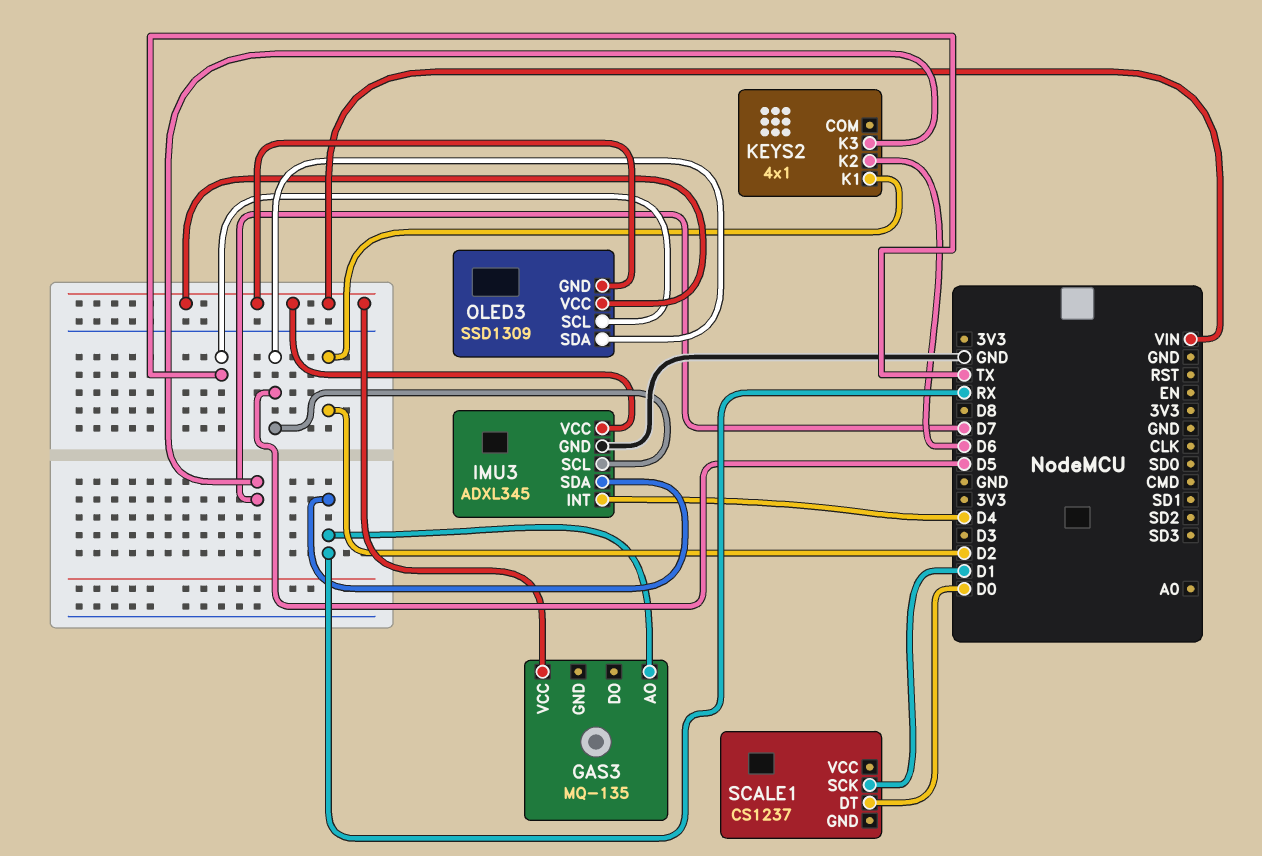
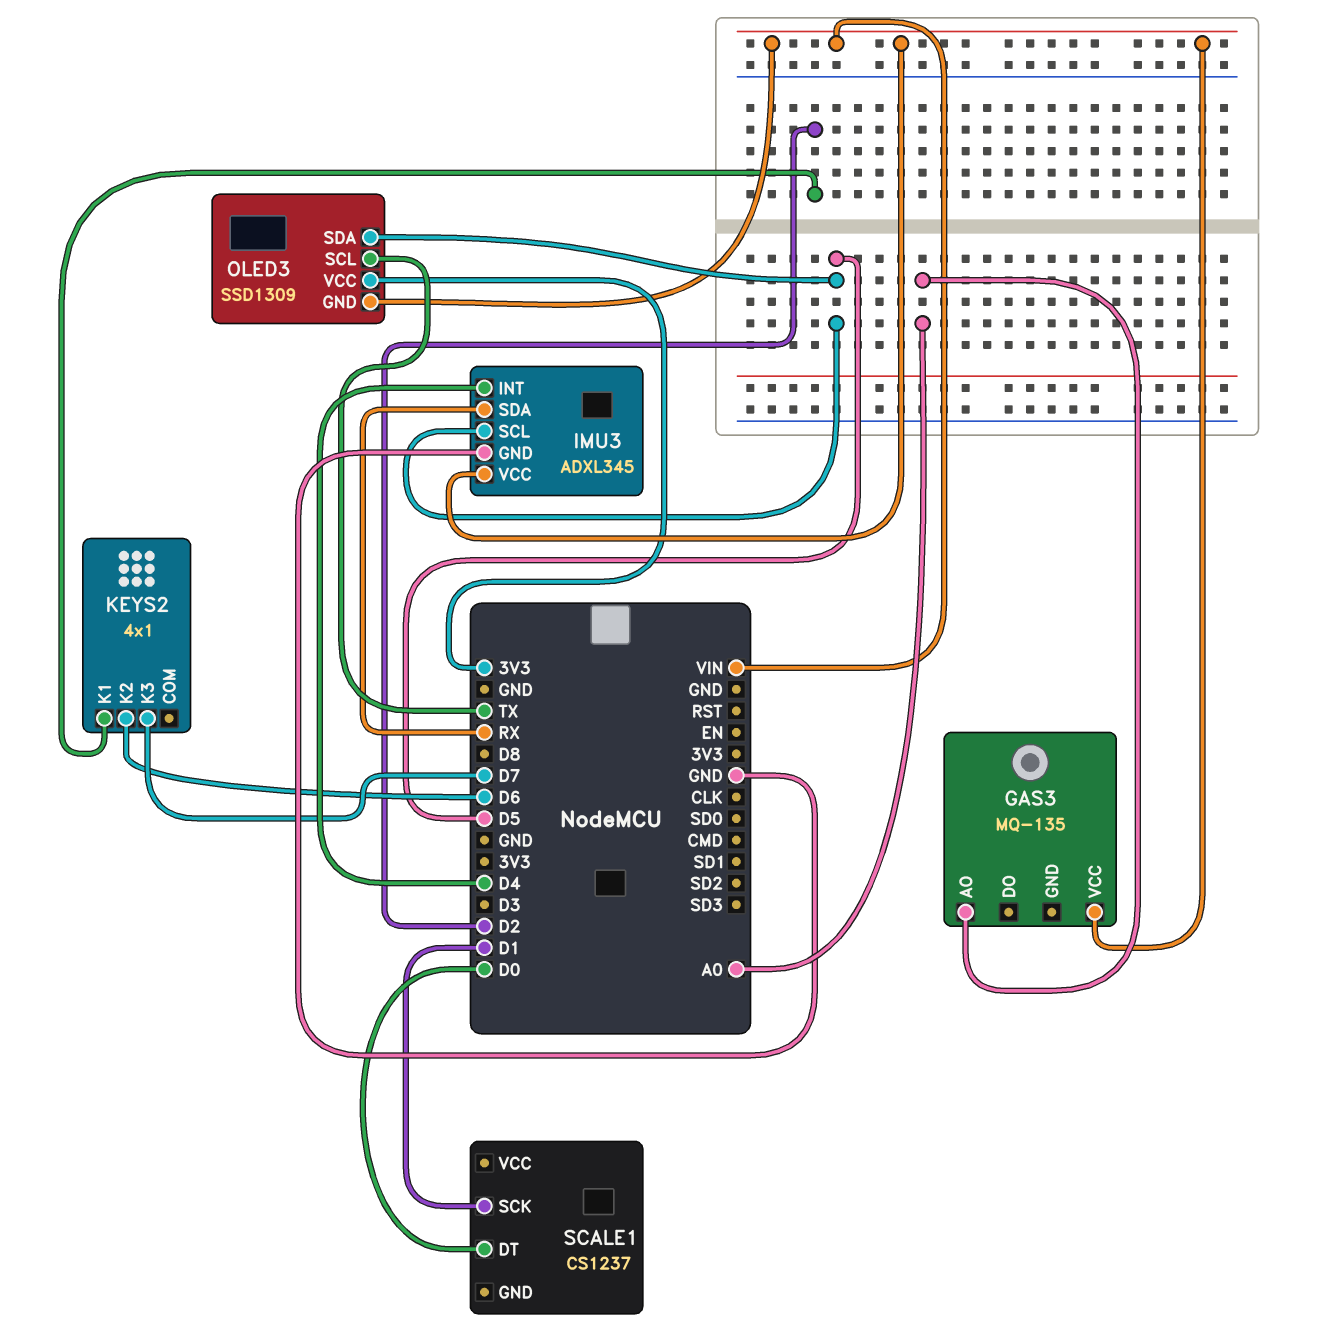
GAS3 pin AO: RX -> A0
OLED3 pin VCC: VIN -> 3V3

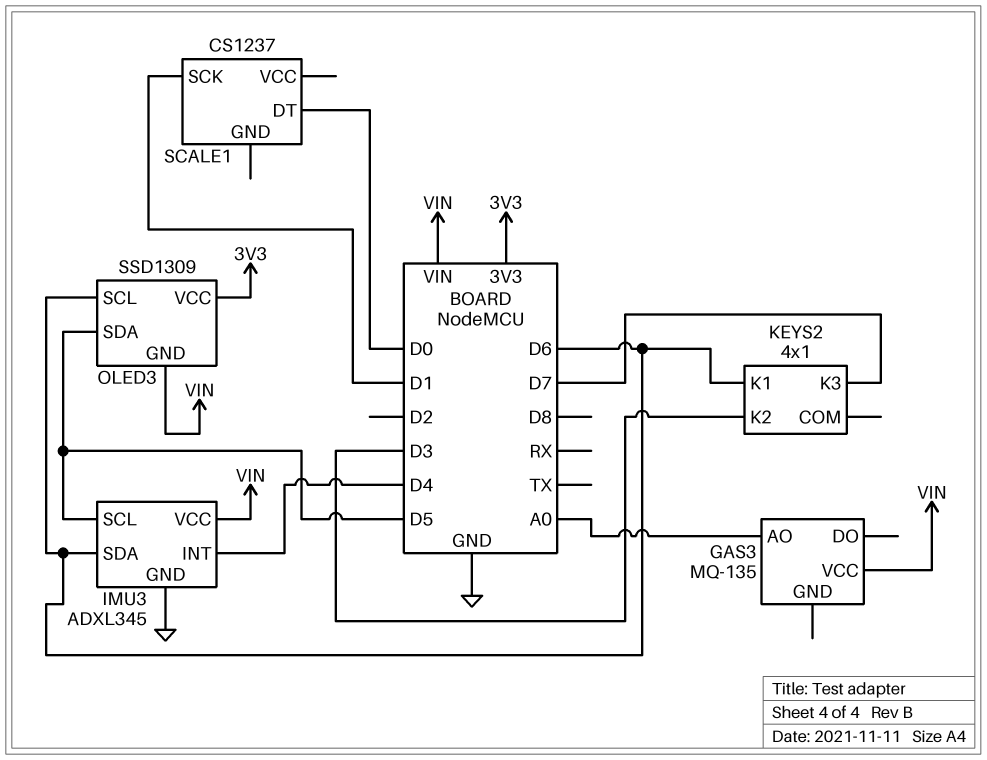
IMU3 pin SDA: RX -> D6
KEYS2 pin K1: D2 -> D6
KEYS2 pin K2: D6 -> D3
OLED3 pin SCL: TX -> D6

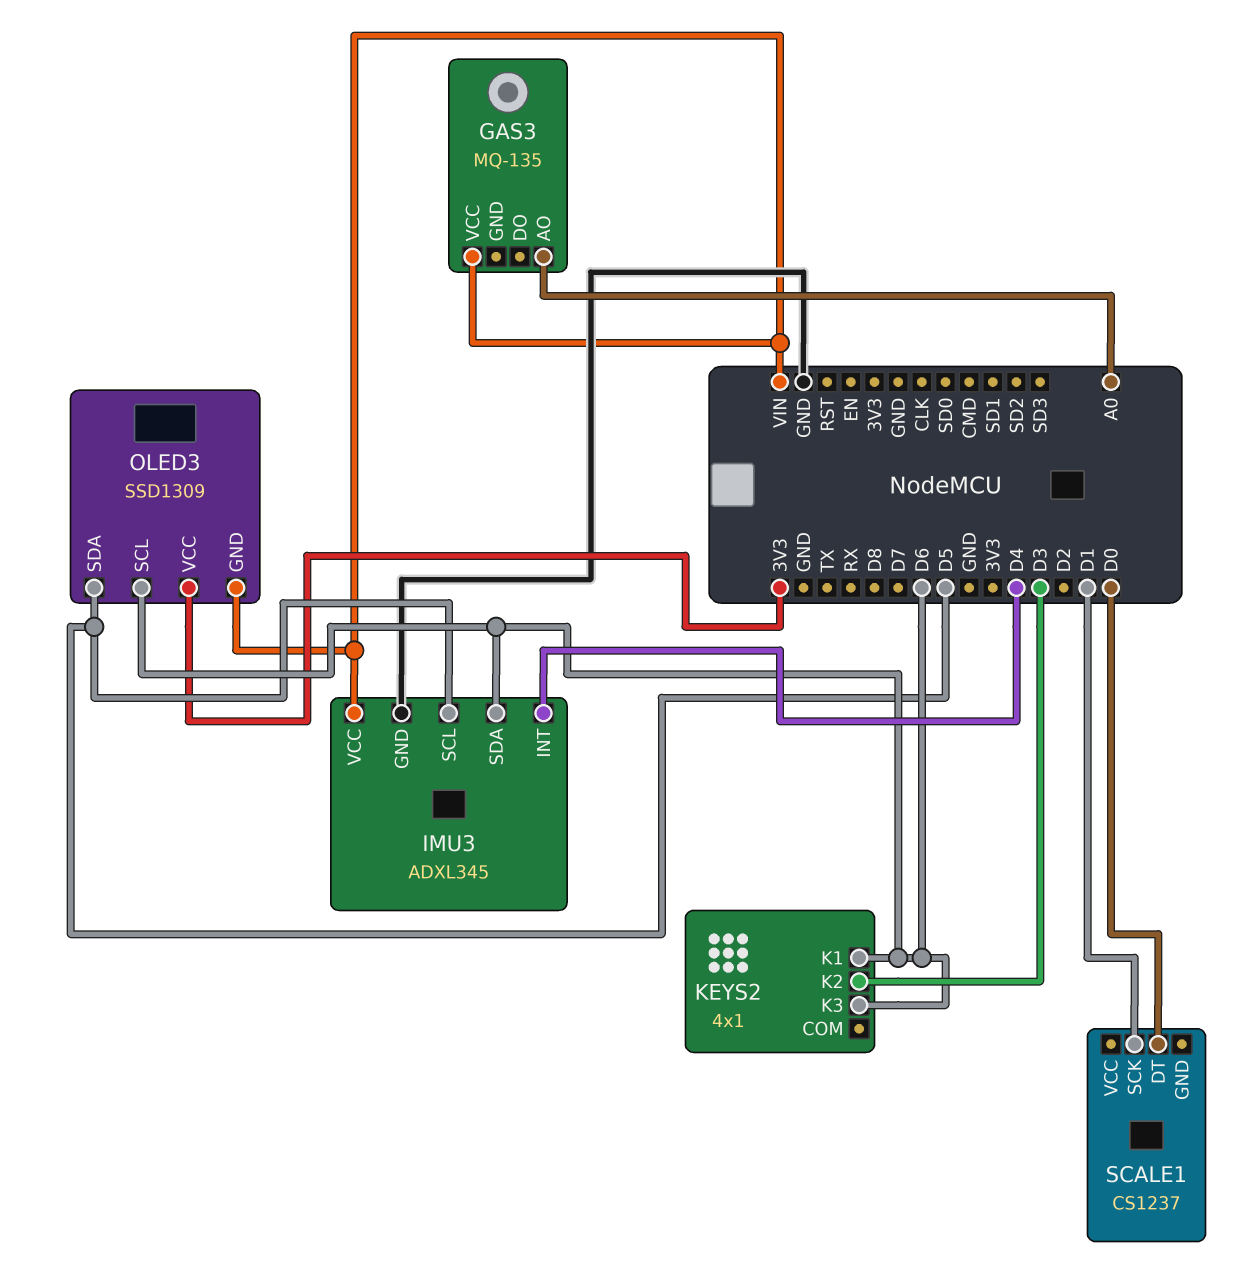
KEYS2 pin K3: D7 -> D6

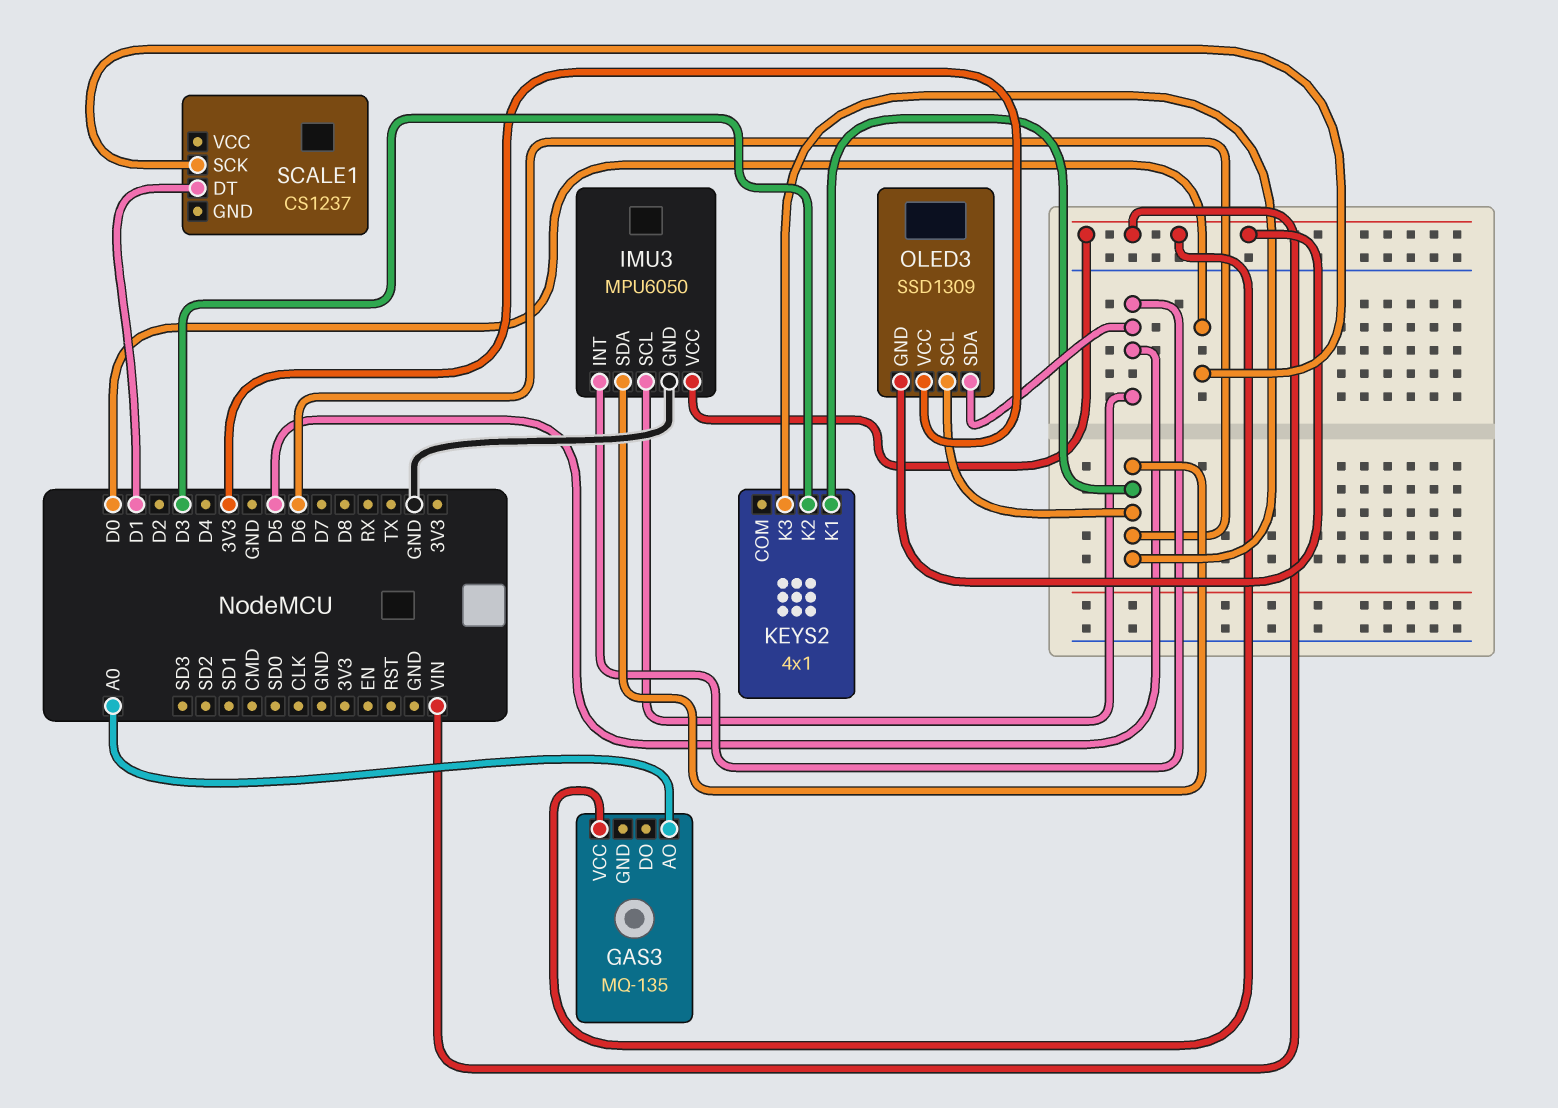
IMU3: ADXL345 -> MPU6050
IMU3 pin INT: D4 -> D5
SCALE1 pin DT: D0 -> D1
SCALE1 pin SCK: D1 -> D0

